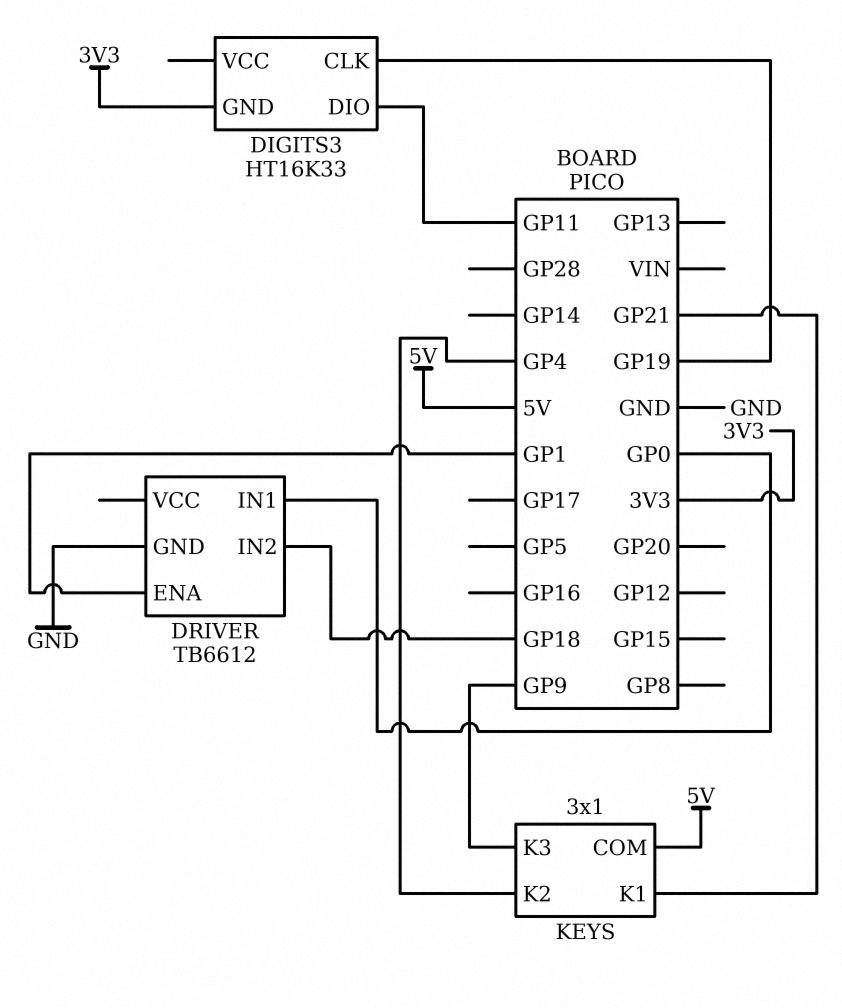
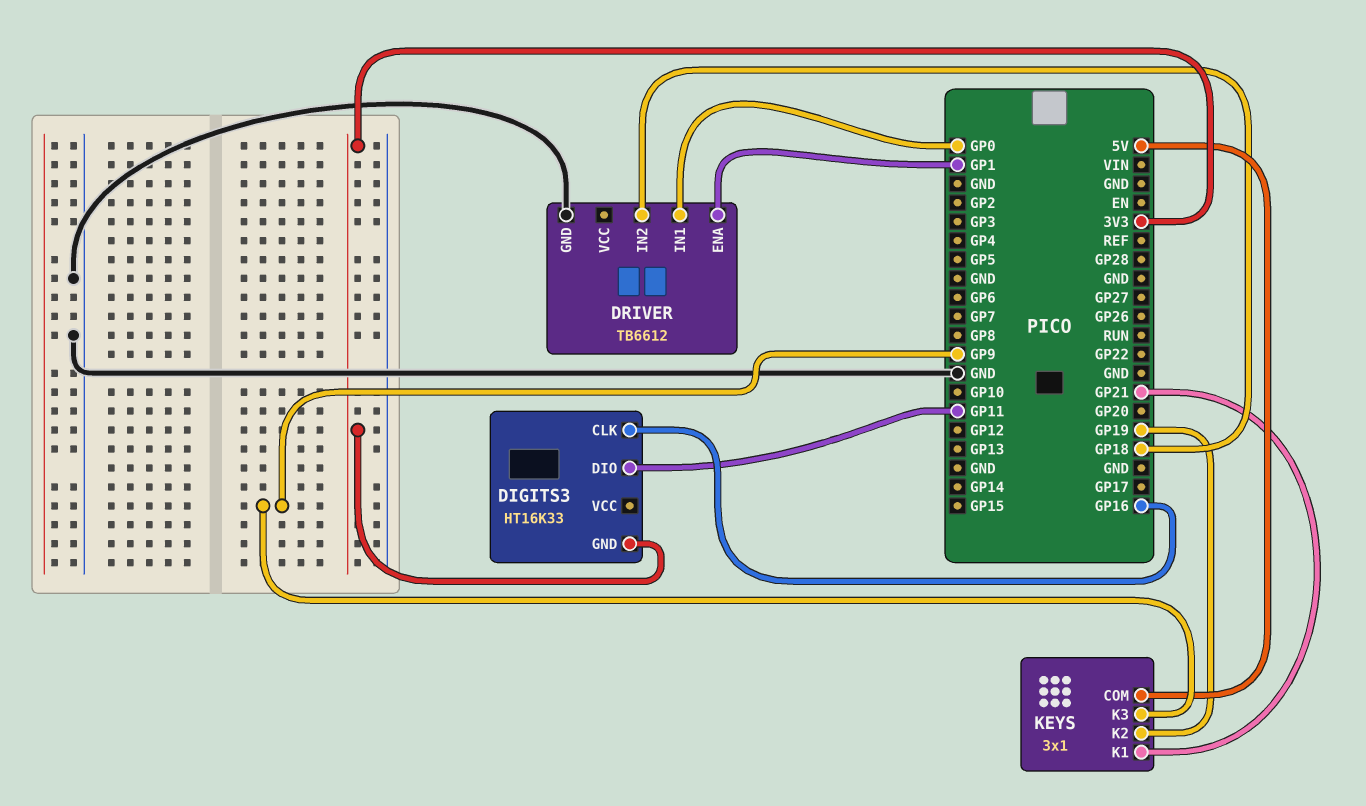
DIGITS3 pin CLK: GP19 -> GP16
KEYS pin K2: GP4 -> GP19

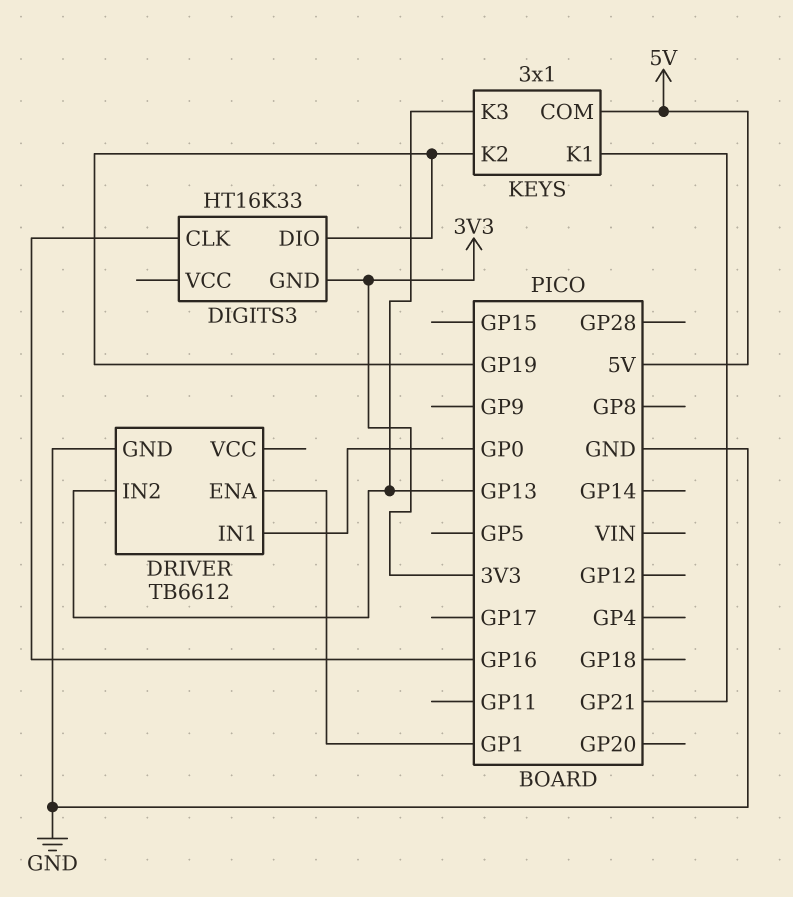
DIGITS3 pin DIO: GP11 -> GP19
DRIVER pin IN2: GP18 -> GP13
KEYS pin K3: GP9 -> GP13

